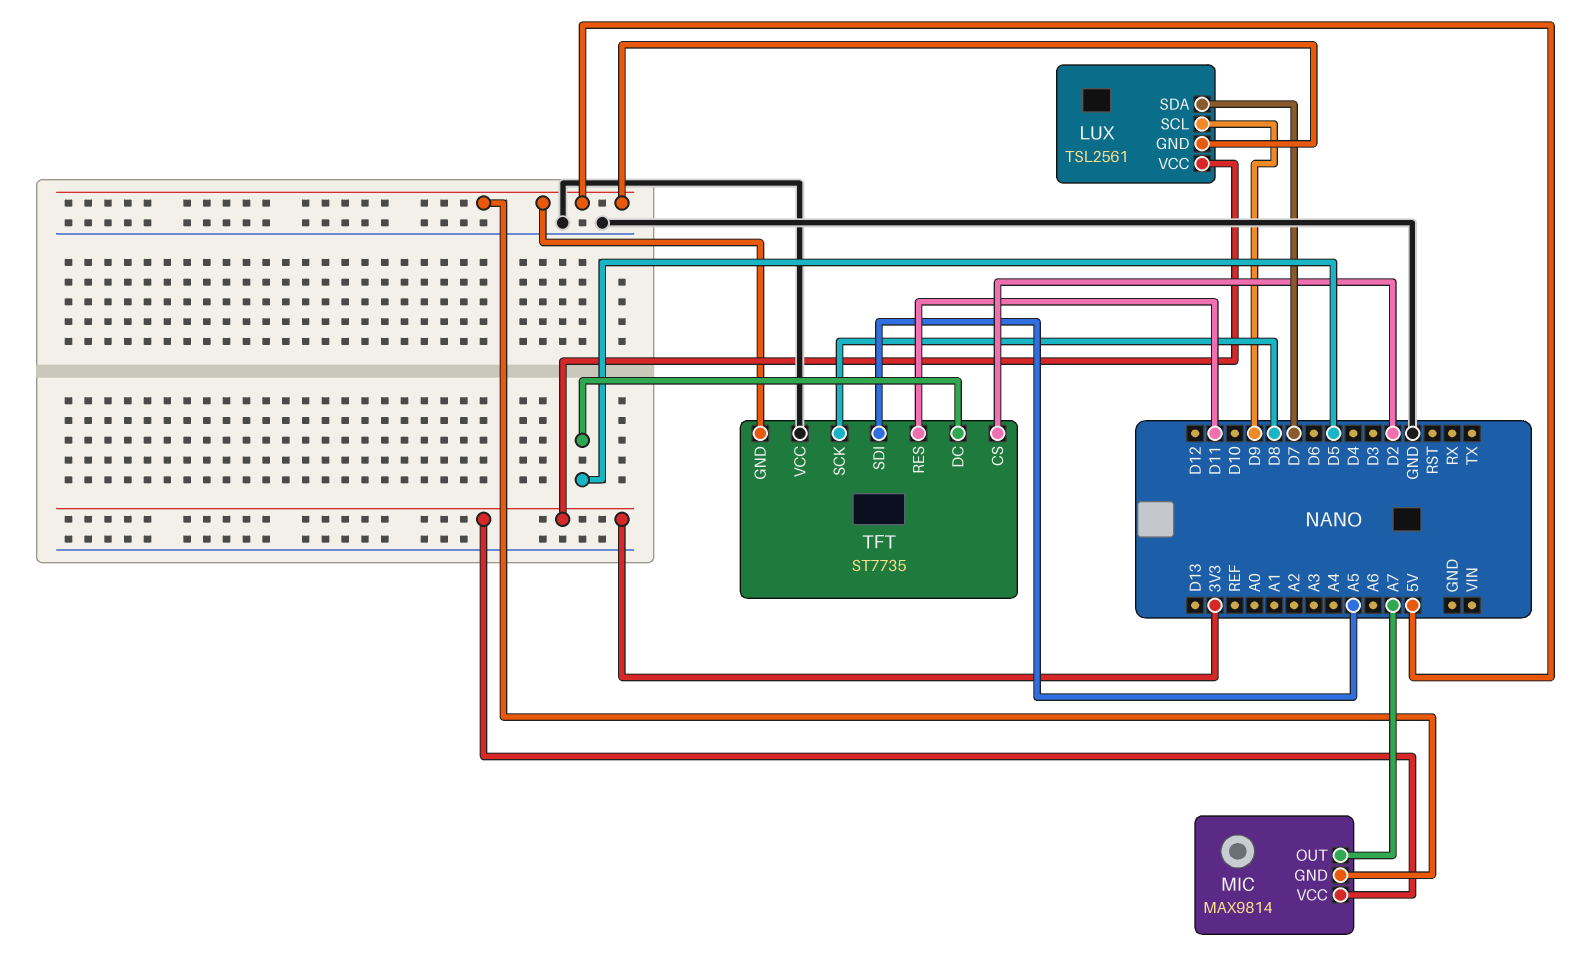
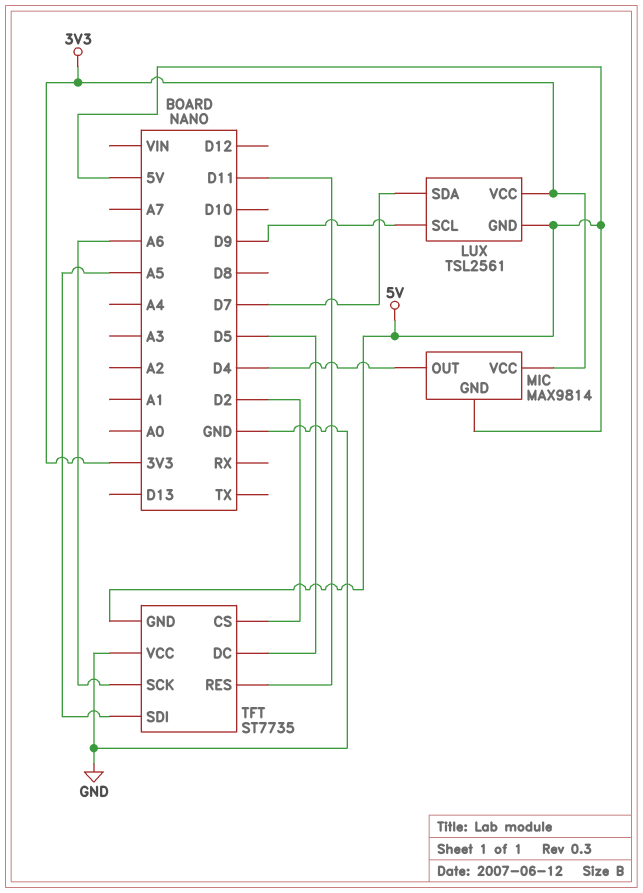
MIC pin OUT: A7 -> D4
TFT pin SCK: D8 -> A6

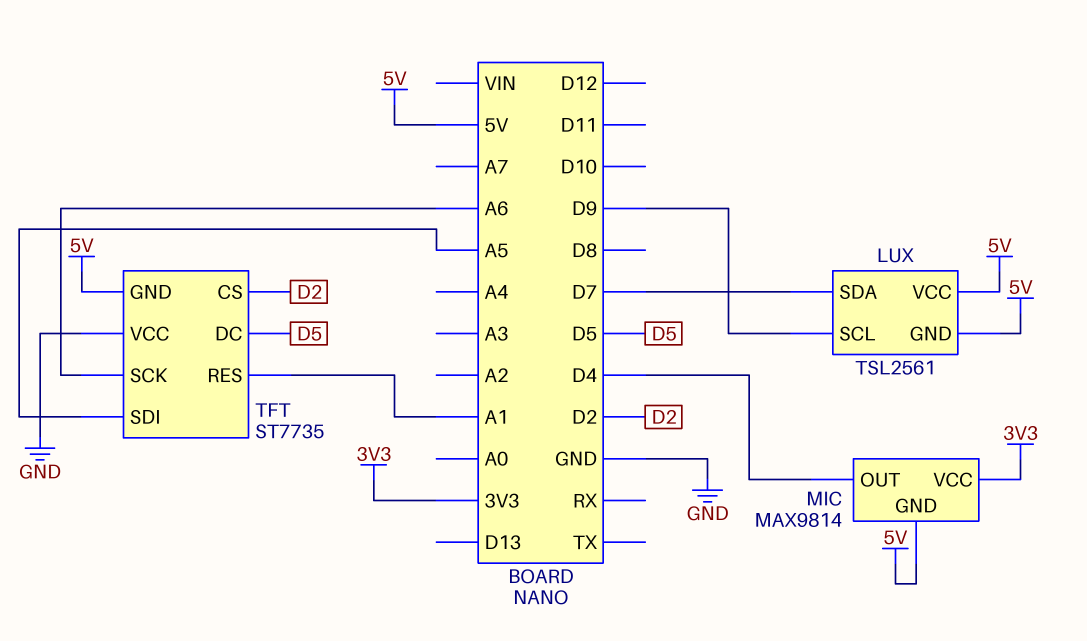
LUX pin VCC: 3V3 -> 5V
TFT pin RES: D11 -> A1

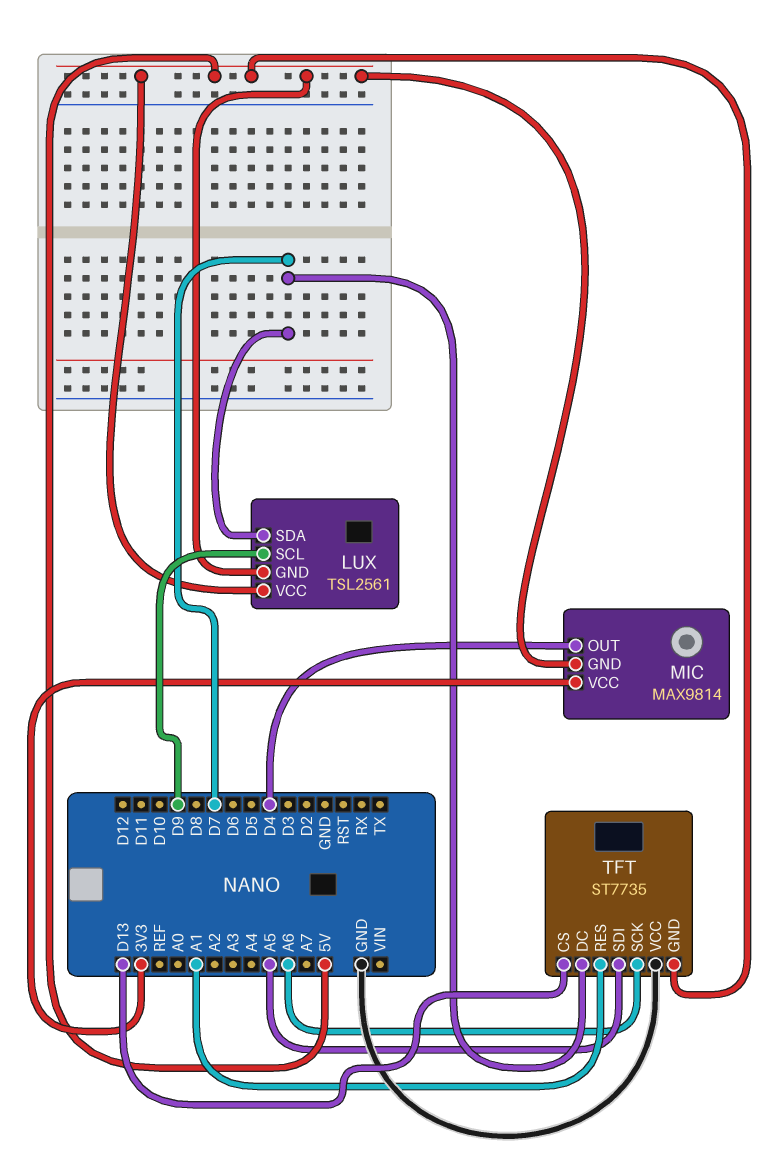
TFT pin CS: D2 -> D13
TFT pin DC: D5 -> D7

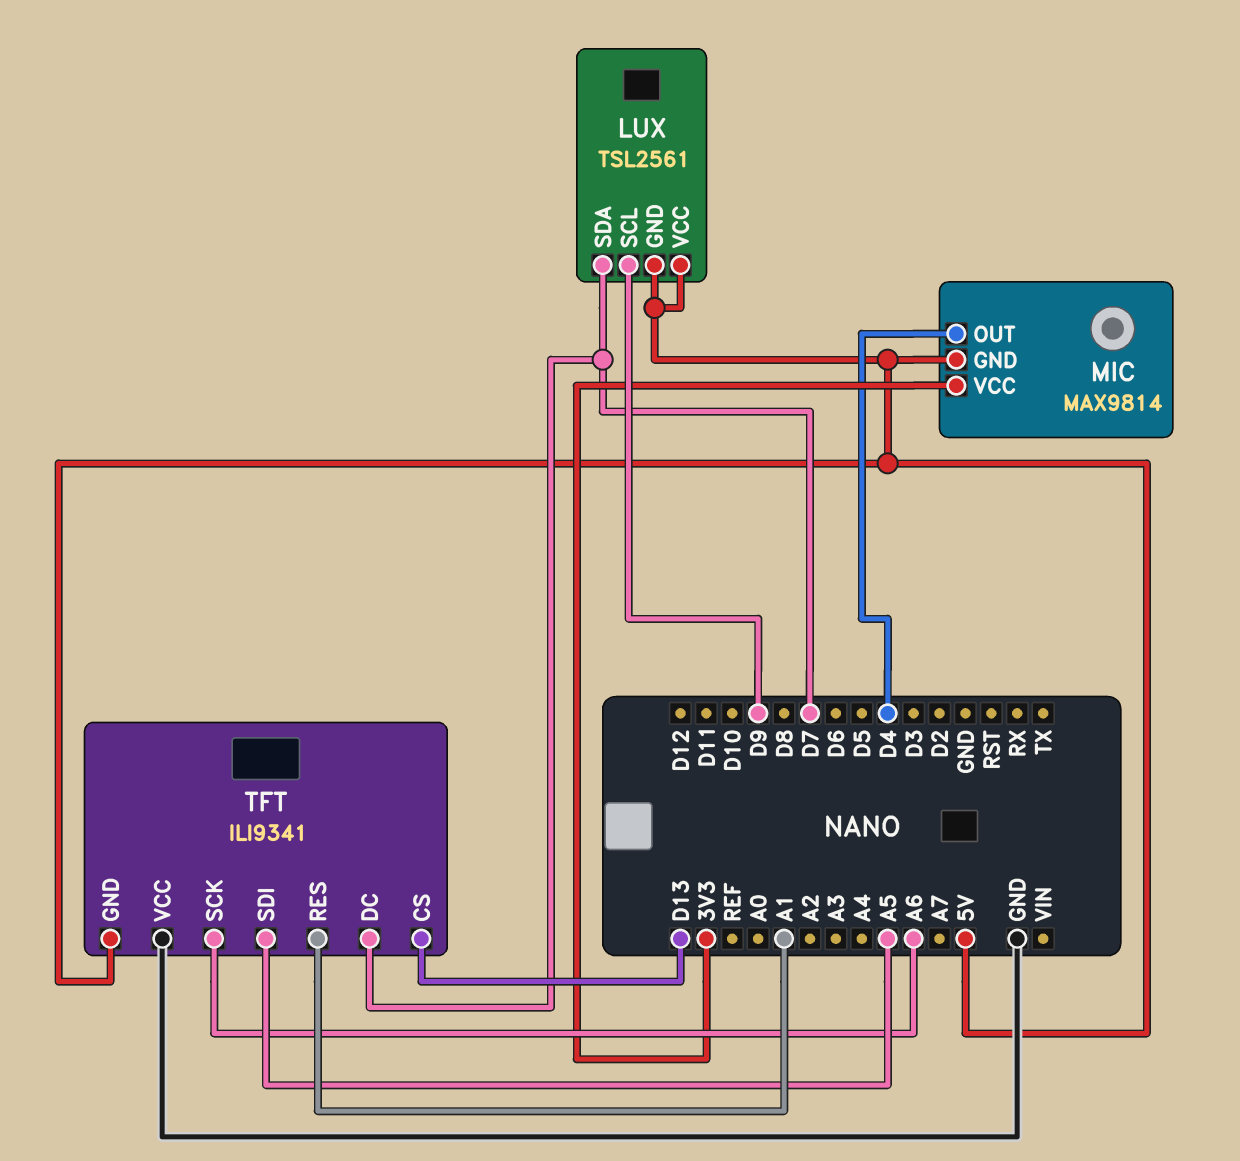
TFT: ST7735 -> ILI9341

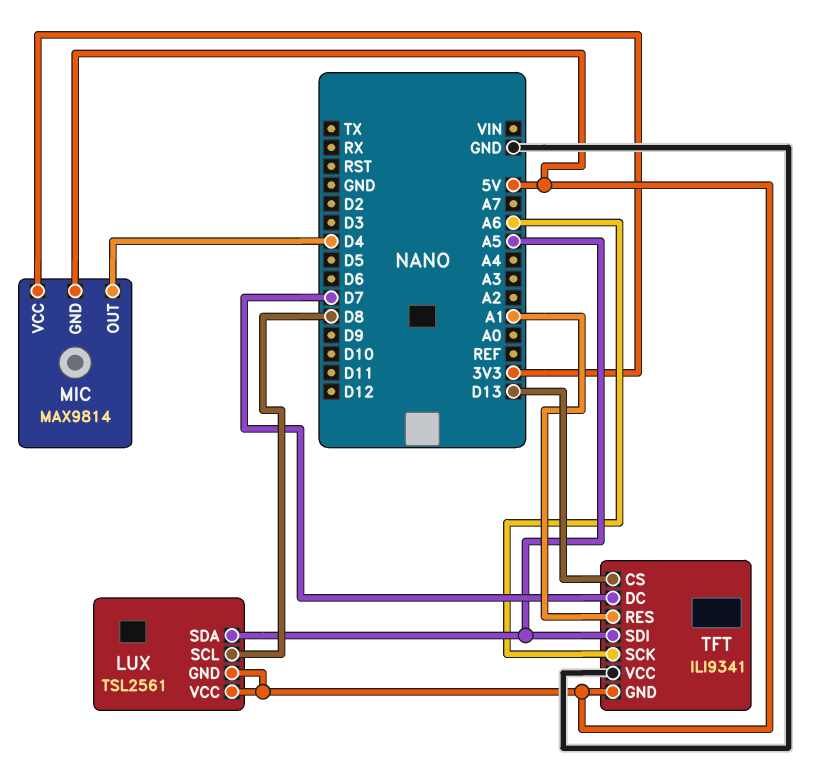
LUX pin SCL: D9 -> D8
LUX pin SDA: D7 -> A5

